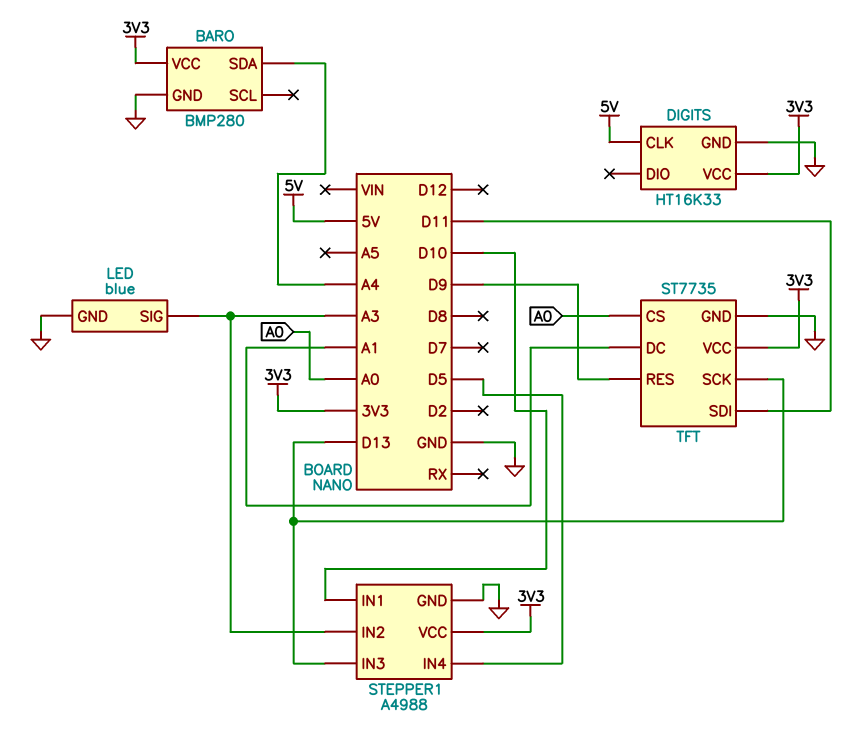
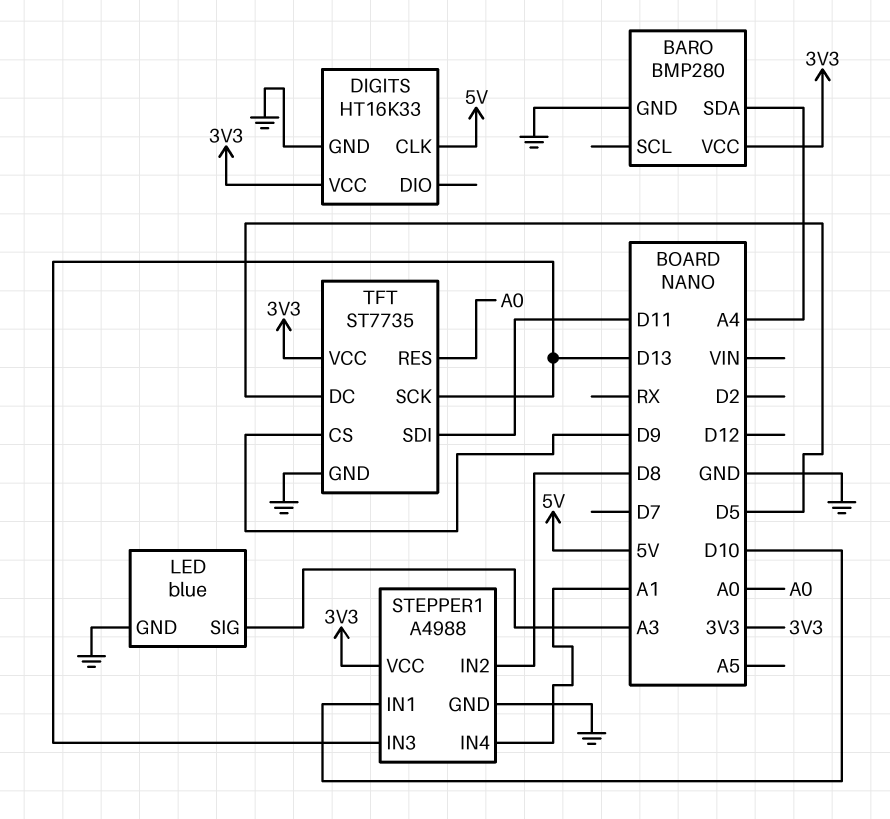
STEPPER1 pin IN2: A3 -> D8
STEPPER1 pin IN4: D5 -> A1
TFT pin CS: A0 -> D9
TFT pin DC: A1 -> D5
TFT pin RES: D9 -> A0

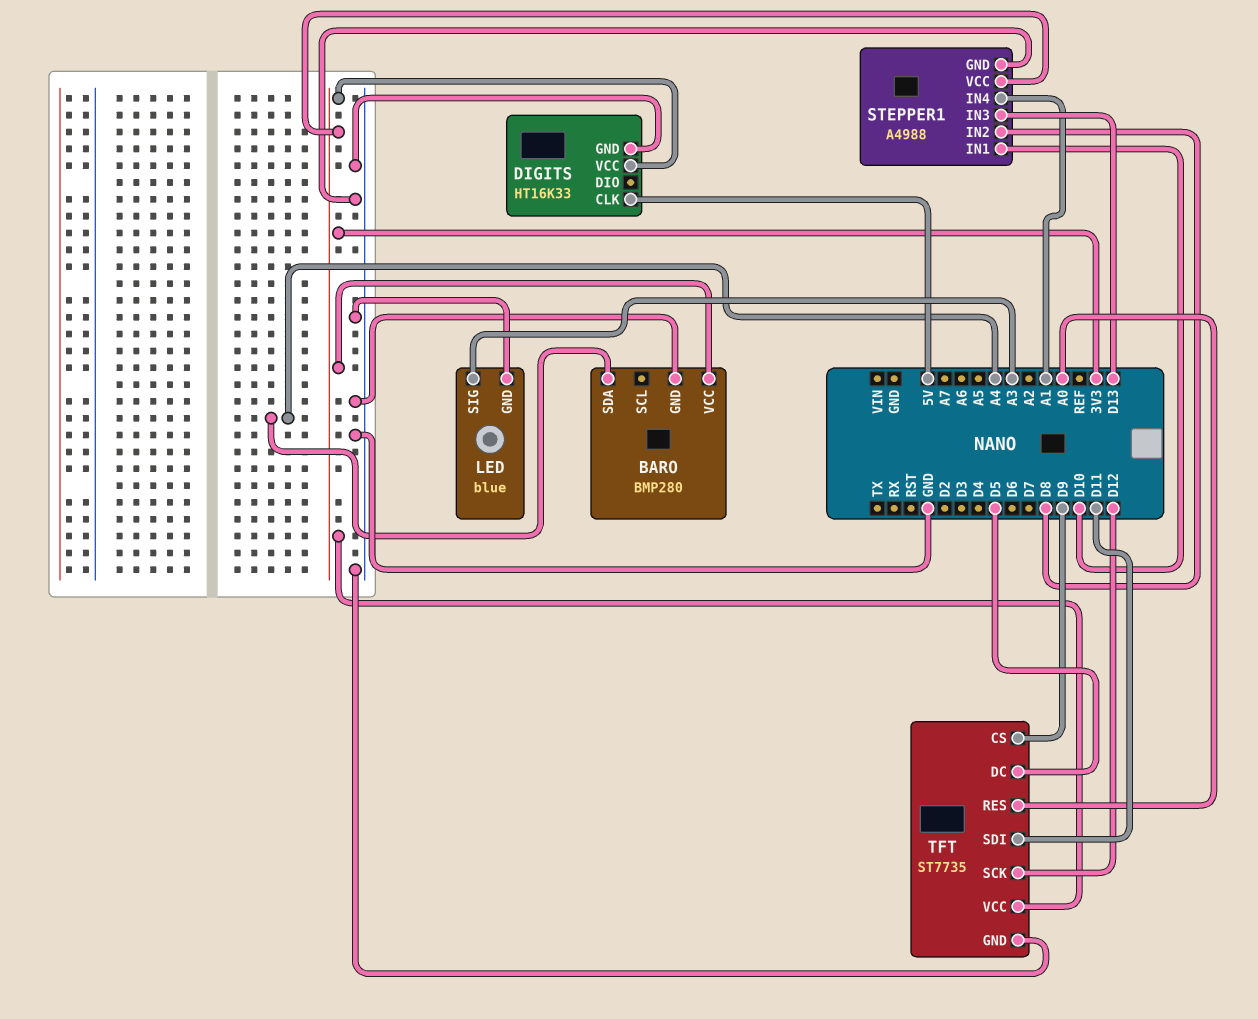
TFT pin SCK: D13 -> D12

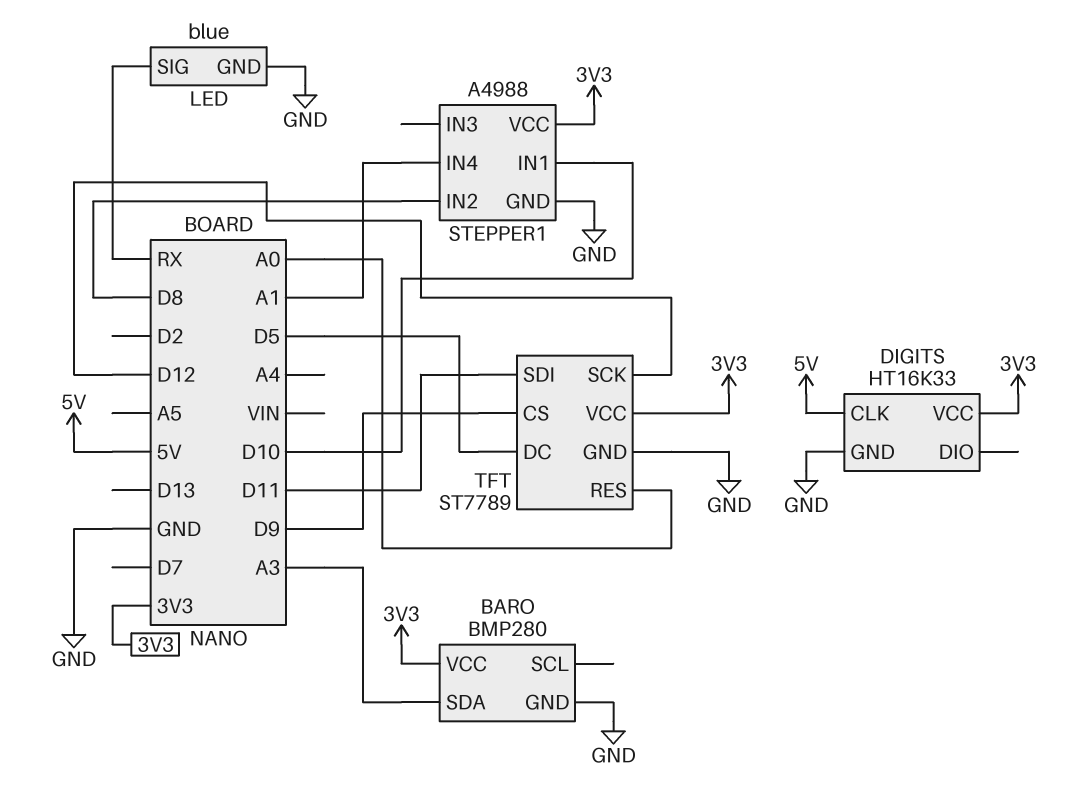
BARO pin SDA: A4 -> A3
LED pin SIG: A3 -> RX
STEPPER1 pin IN3: D13 -> none
TFT: ST7735 -> ST7789

